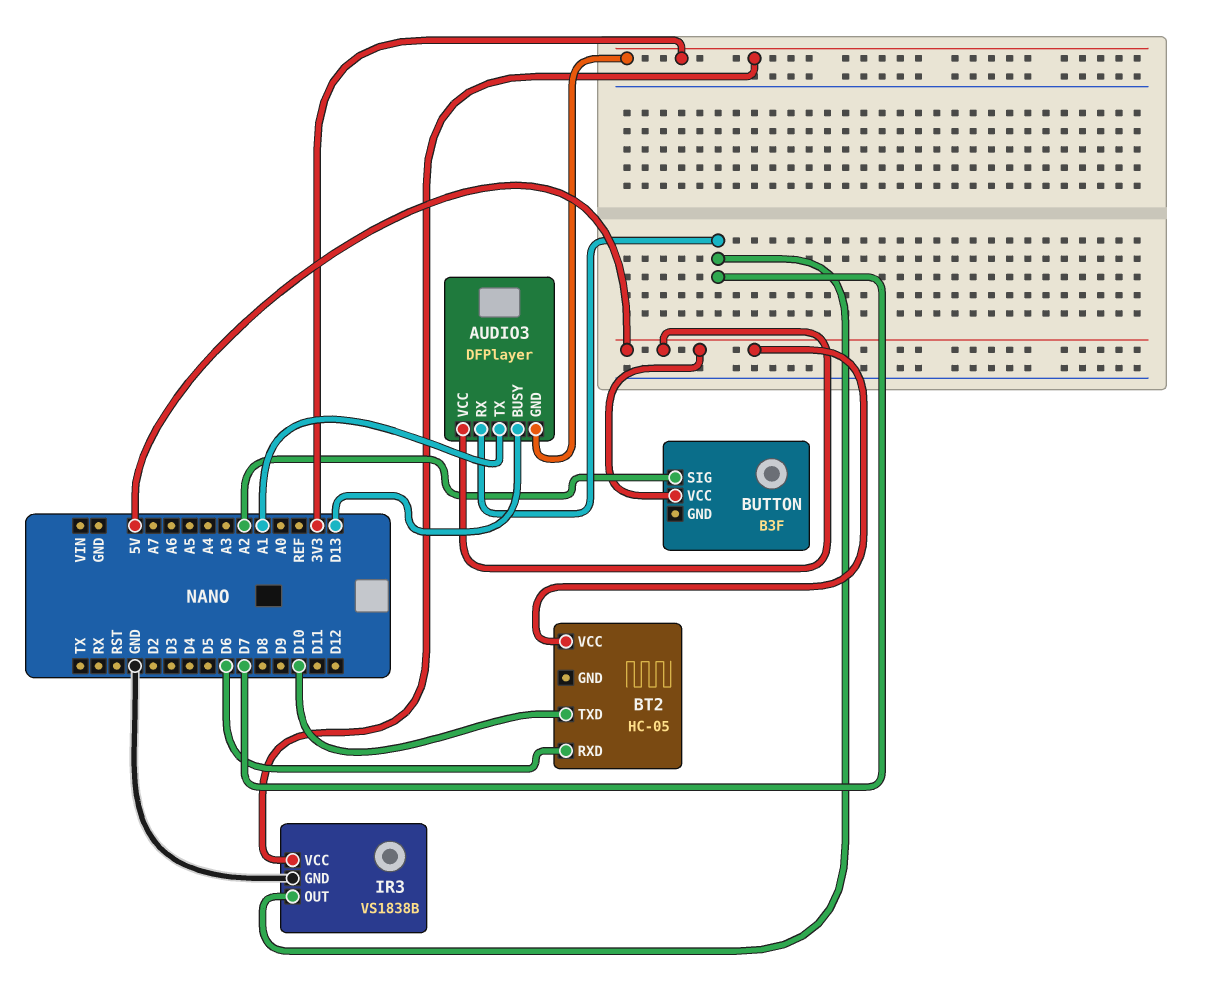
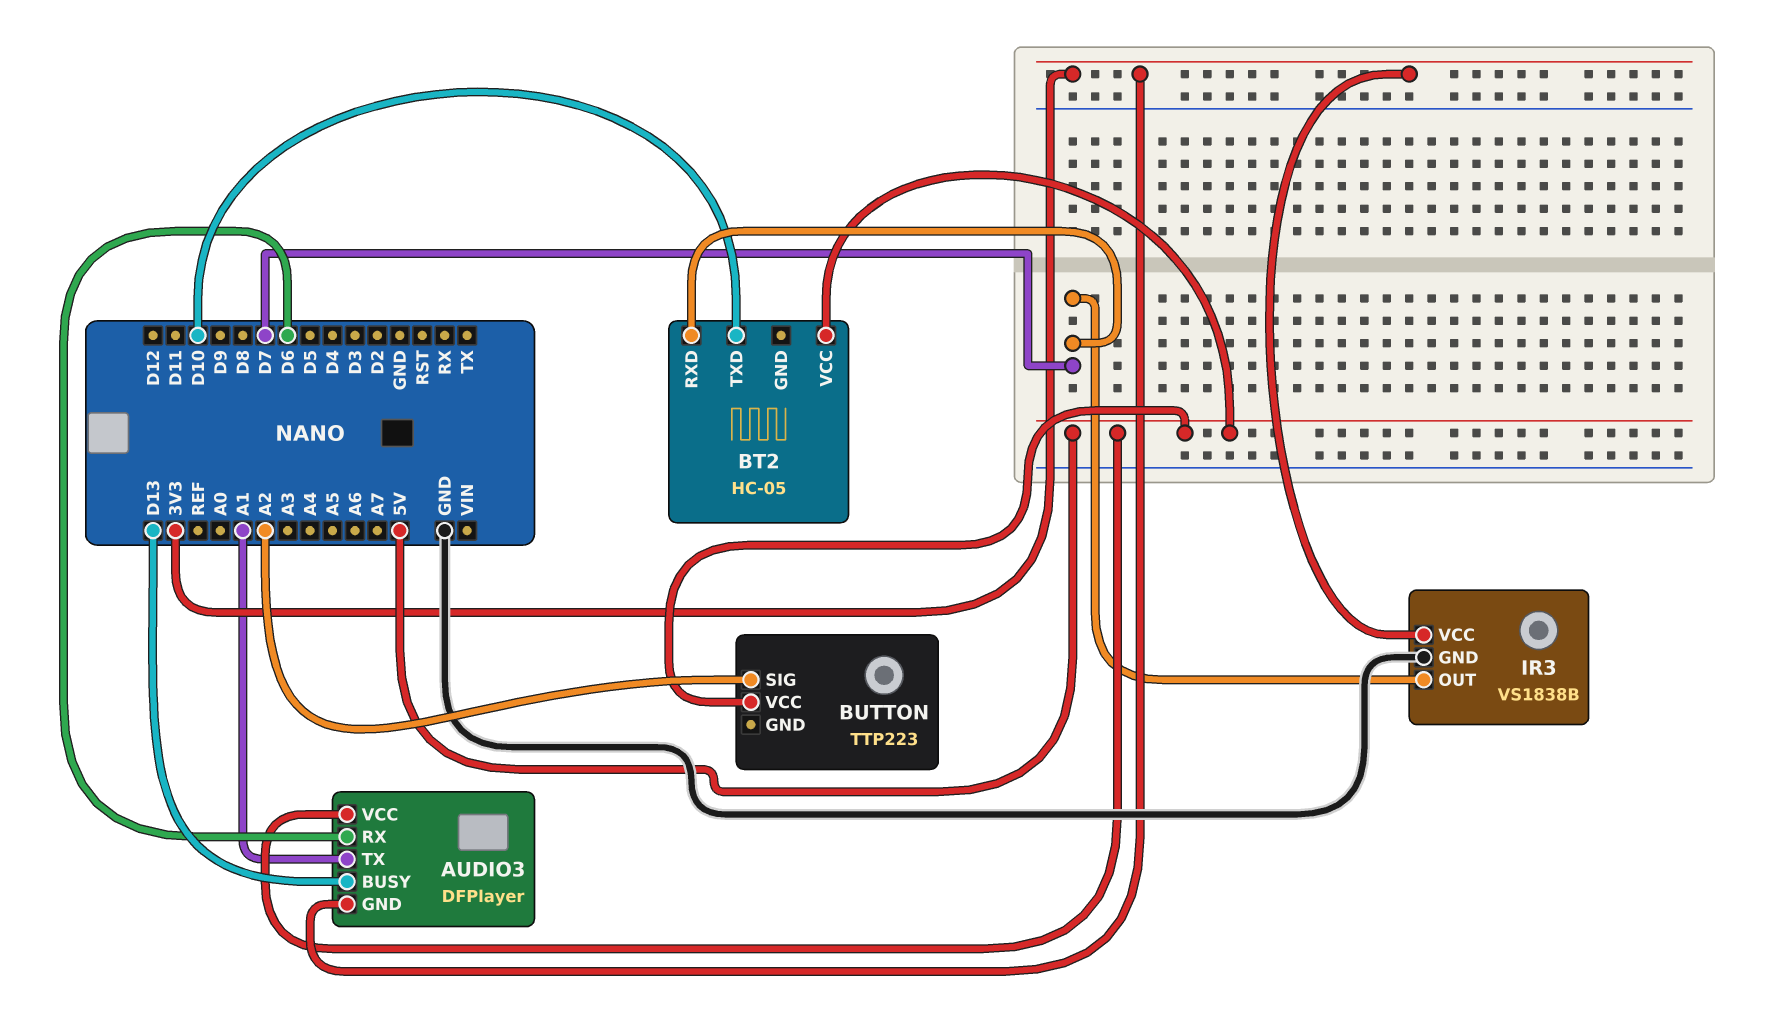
AUDIO3 pin RX: D7 -> D6
BT2 pin RXD: D6 -> D7
BUTTON: B3F -> TTP223

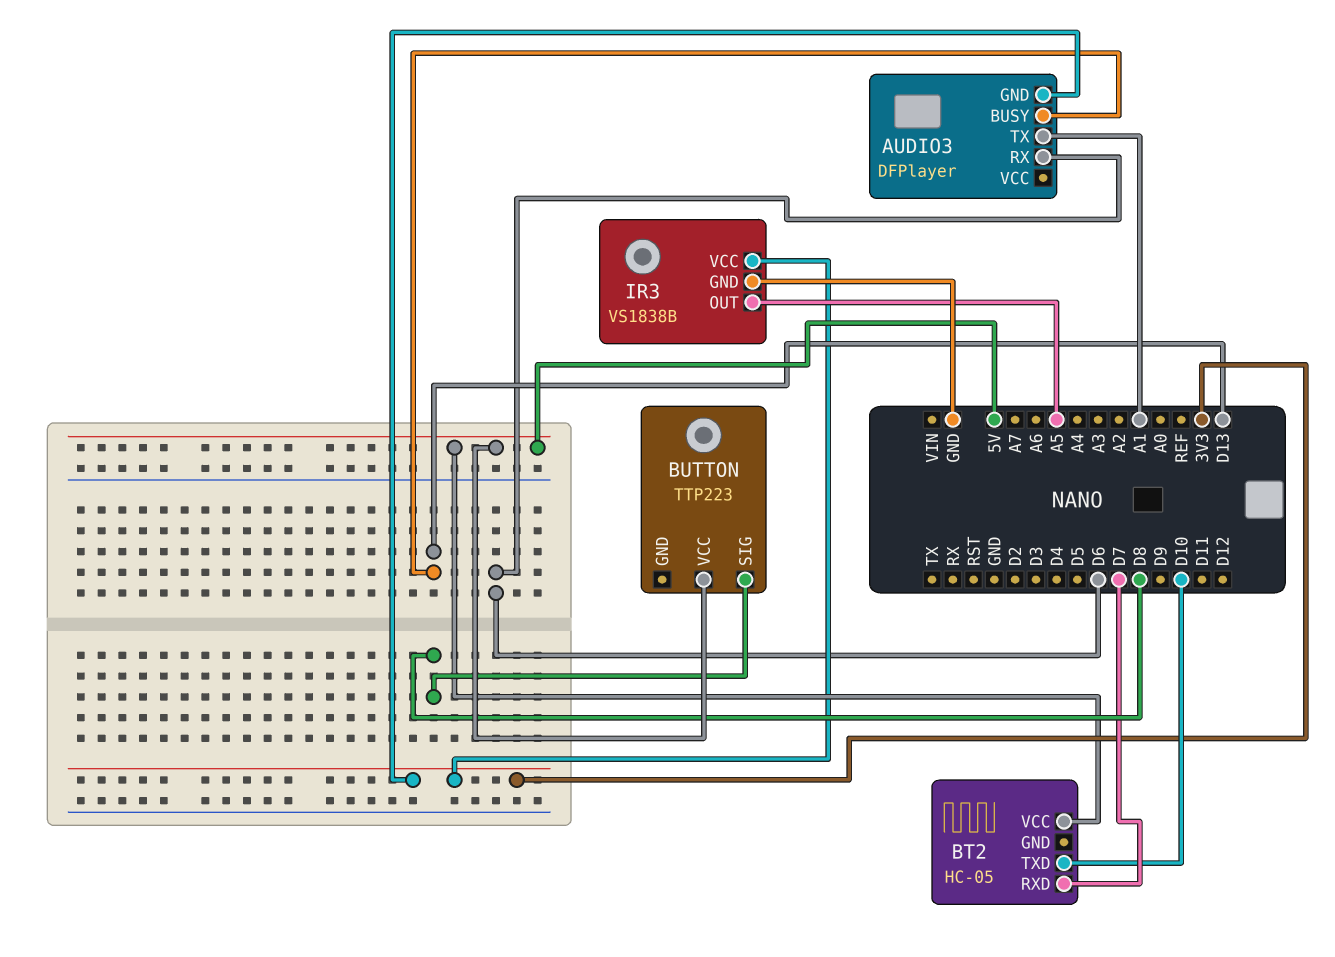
AUDIO3 pin VCC: 5V -> none
BUTTON pin SIG: A2 -> D8
IR3 pin OUT: D7 -> A5

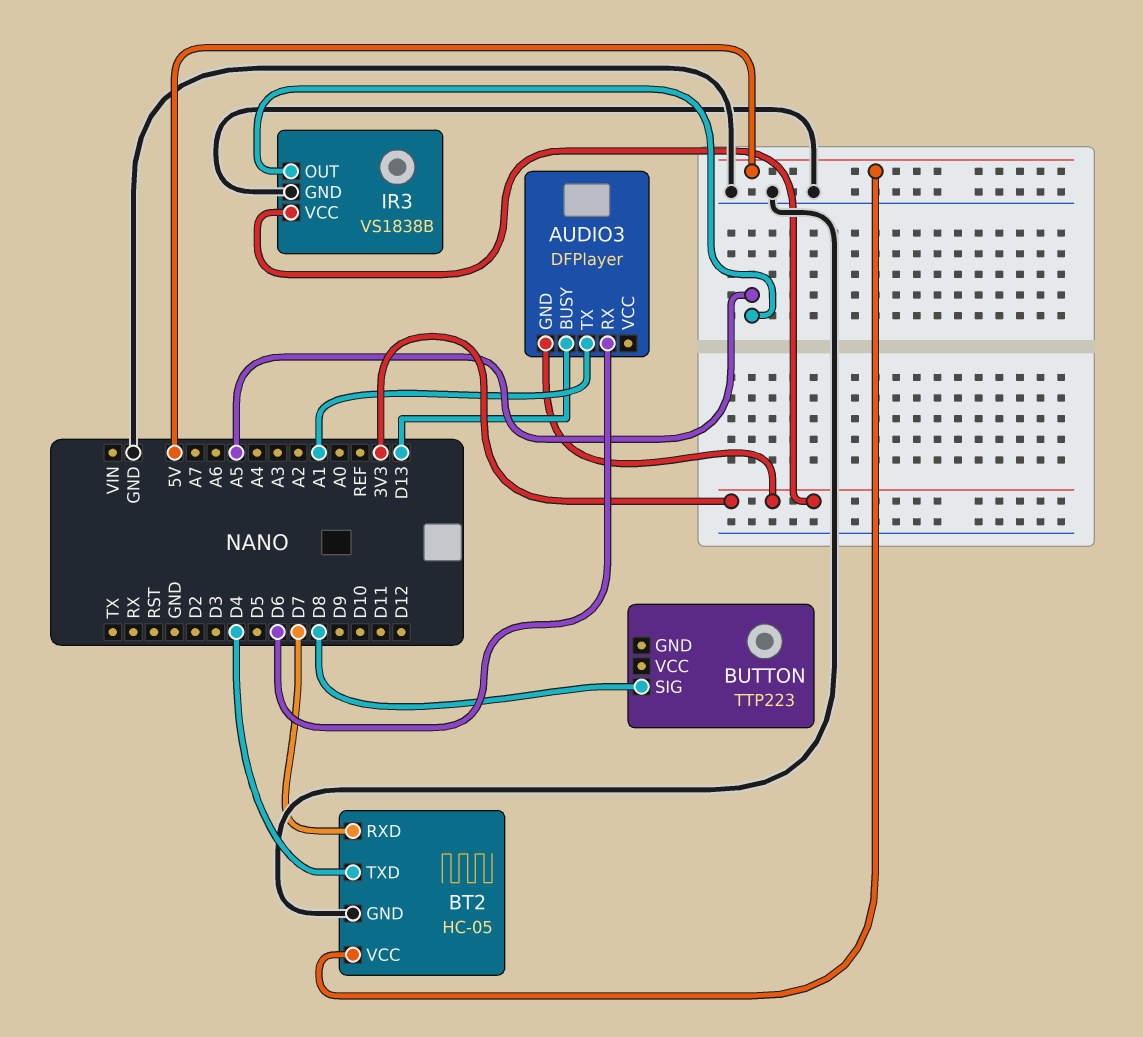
BT2 pin GND: none -> GND
BT2 pin TXD: D10 -> D4
BUTTON pin VCC: 5V -> none

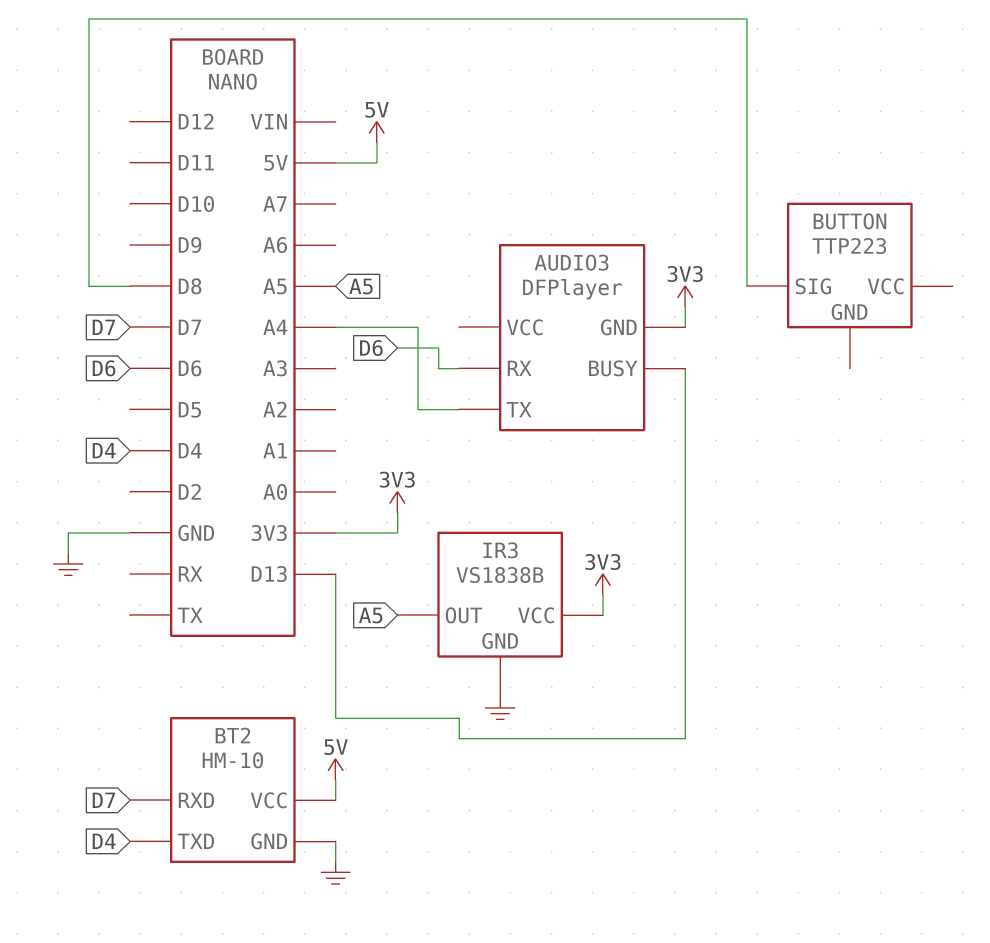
AUDIO3 pin TX: A1 -> A4
BT2: HC-05 -> HM-10

